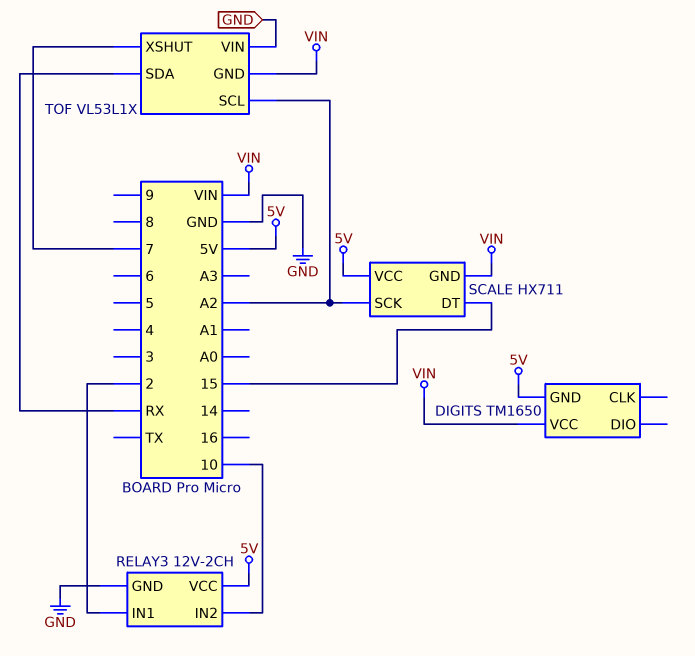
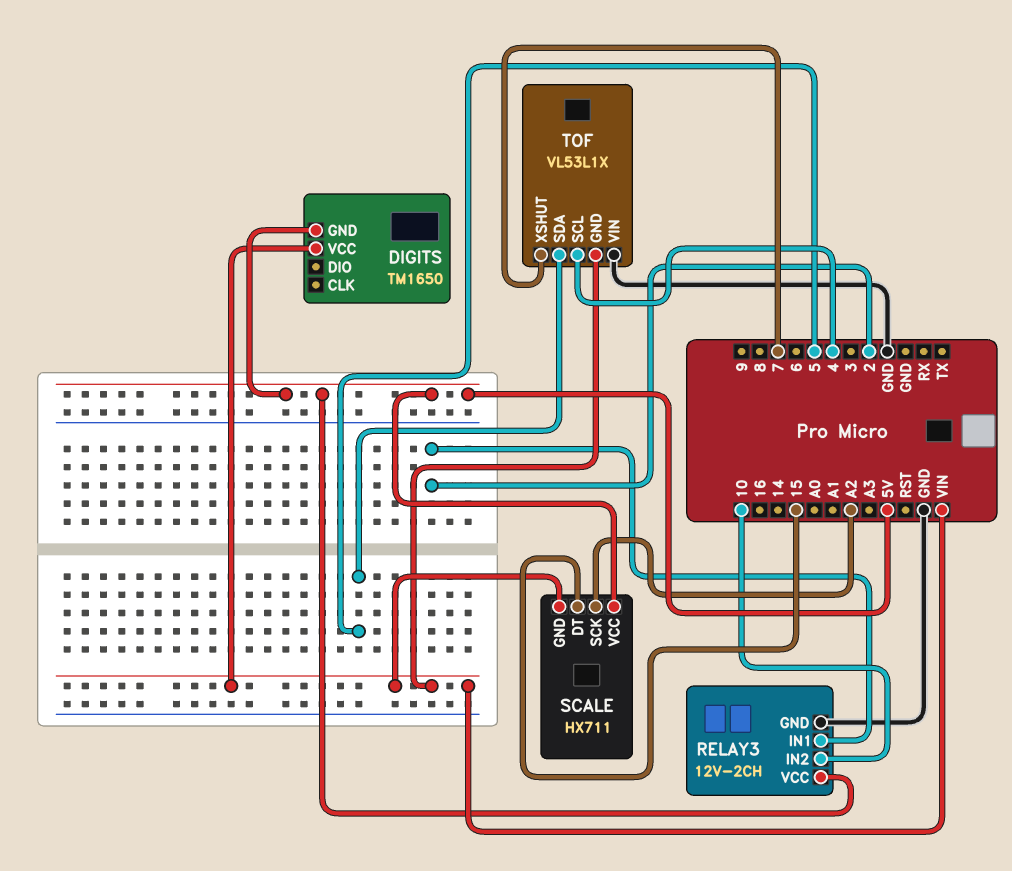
TOF pin SCL: A2 -> 4
TOF pin SDA: RX -> 5

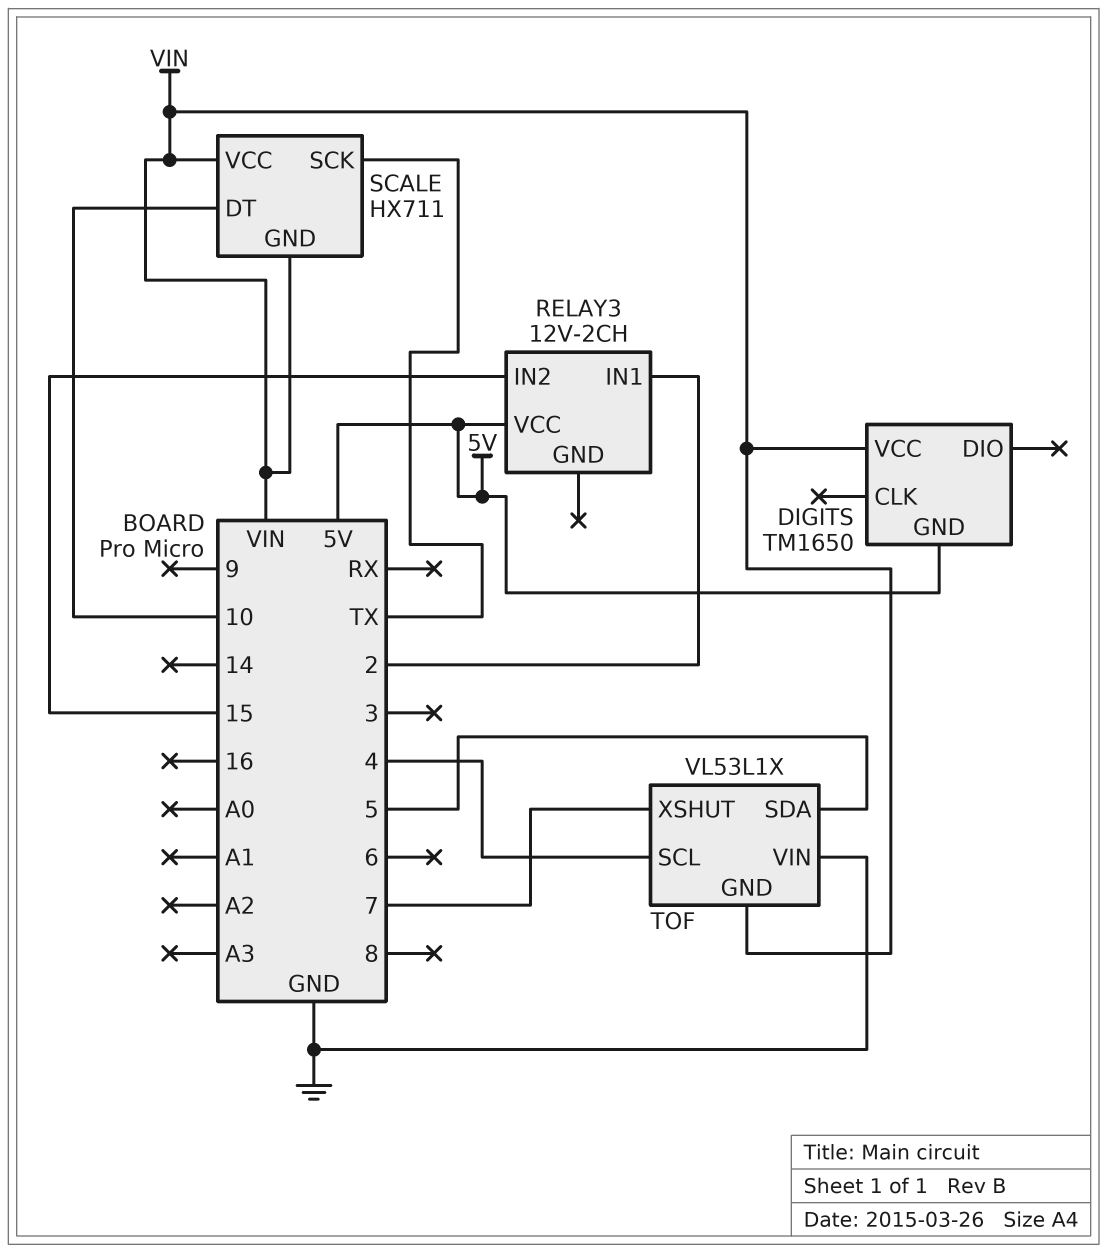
RELAY3 pin GND: GND -> none
RELAY3 pin IN2: 10 -> 15
SCALE pin DT: 15 -> 10
SCALE pin SCK: A2 -> TX
SCALE pin VCC: 5V -> VIN

